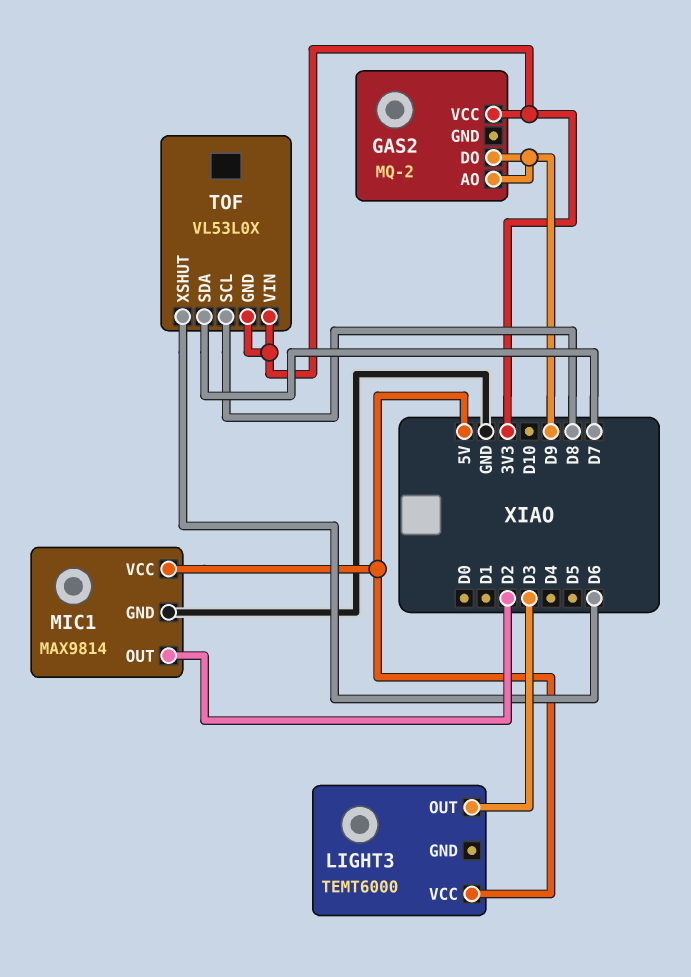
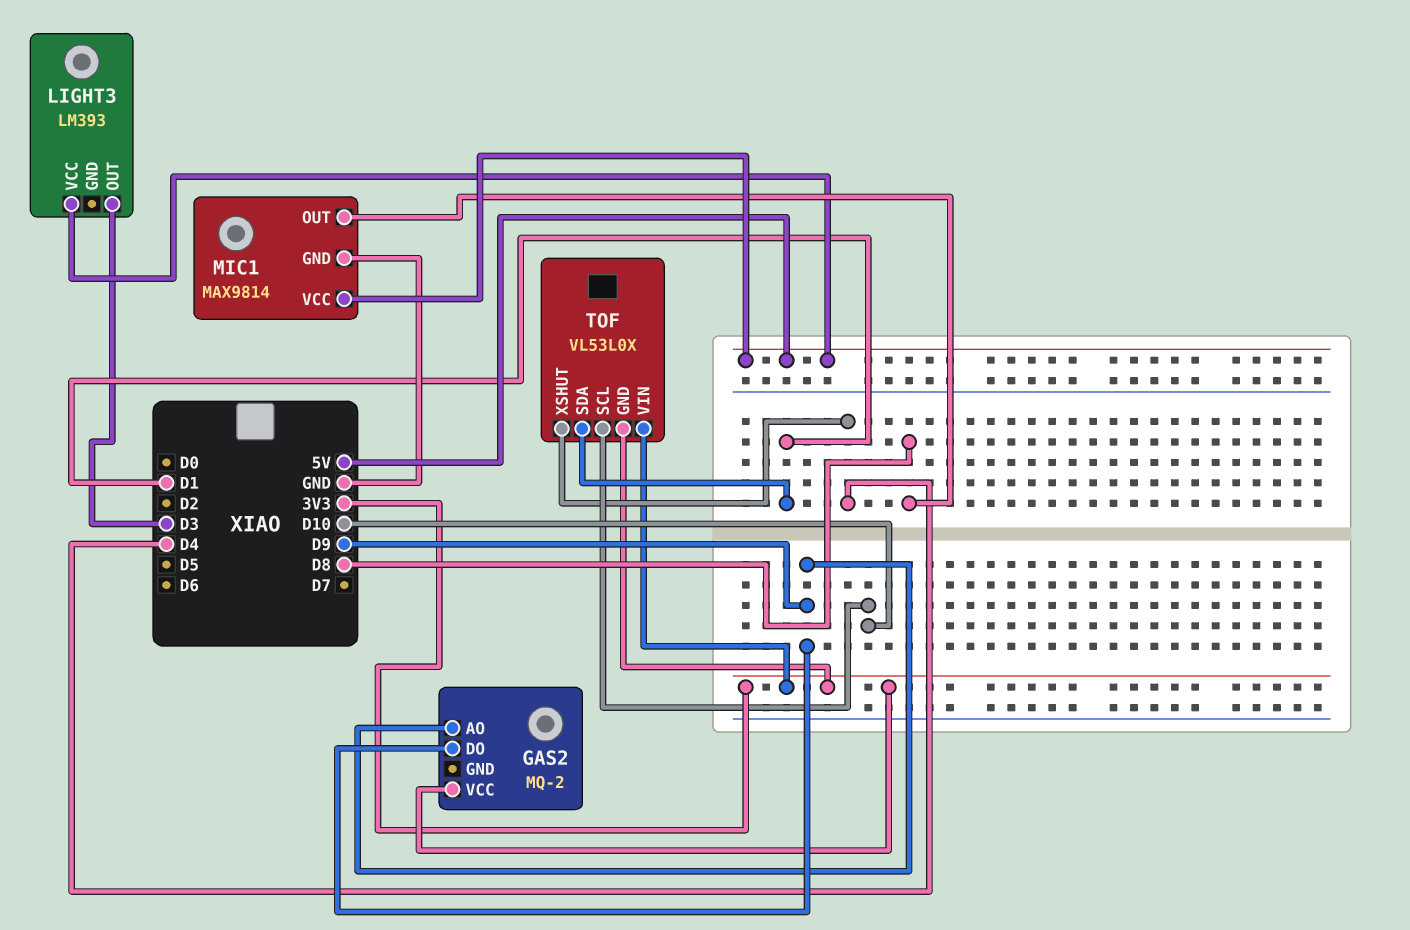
LIGHT3: TEMT6000 -> LM393
MIC1 pin OUT: D2 -> D8
TOF pin SCL: D8 -> D10
TOF pin SDA: D7 -> D1
TOF pin XSHUT: D6 -> D4

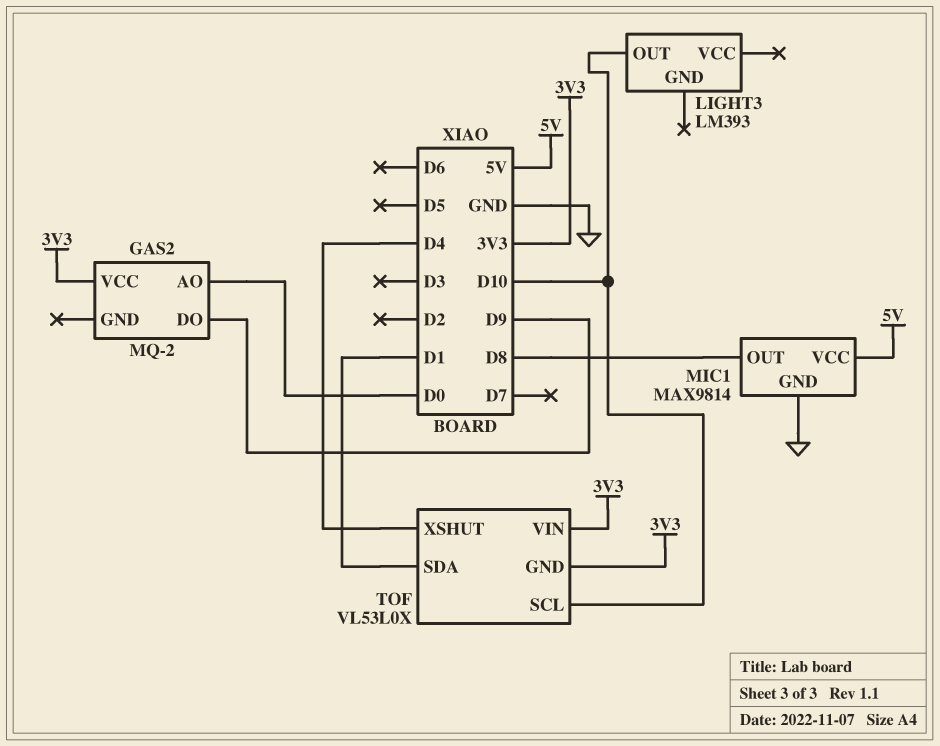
GAS2 pin AO: D9 -> D0
LIGHT3 pin OUT: D3 -> D10
LIGHT3 pin VCC: 5V -> none

